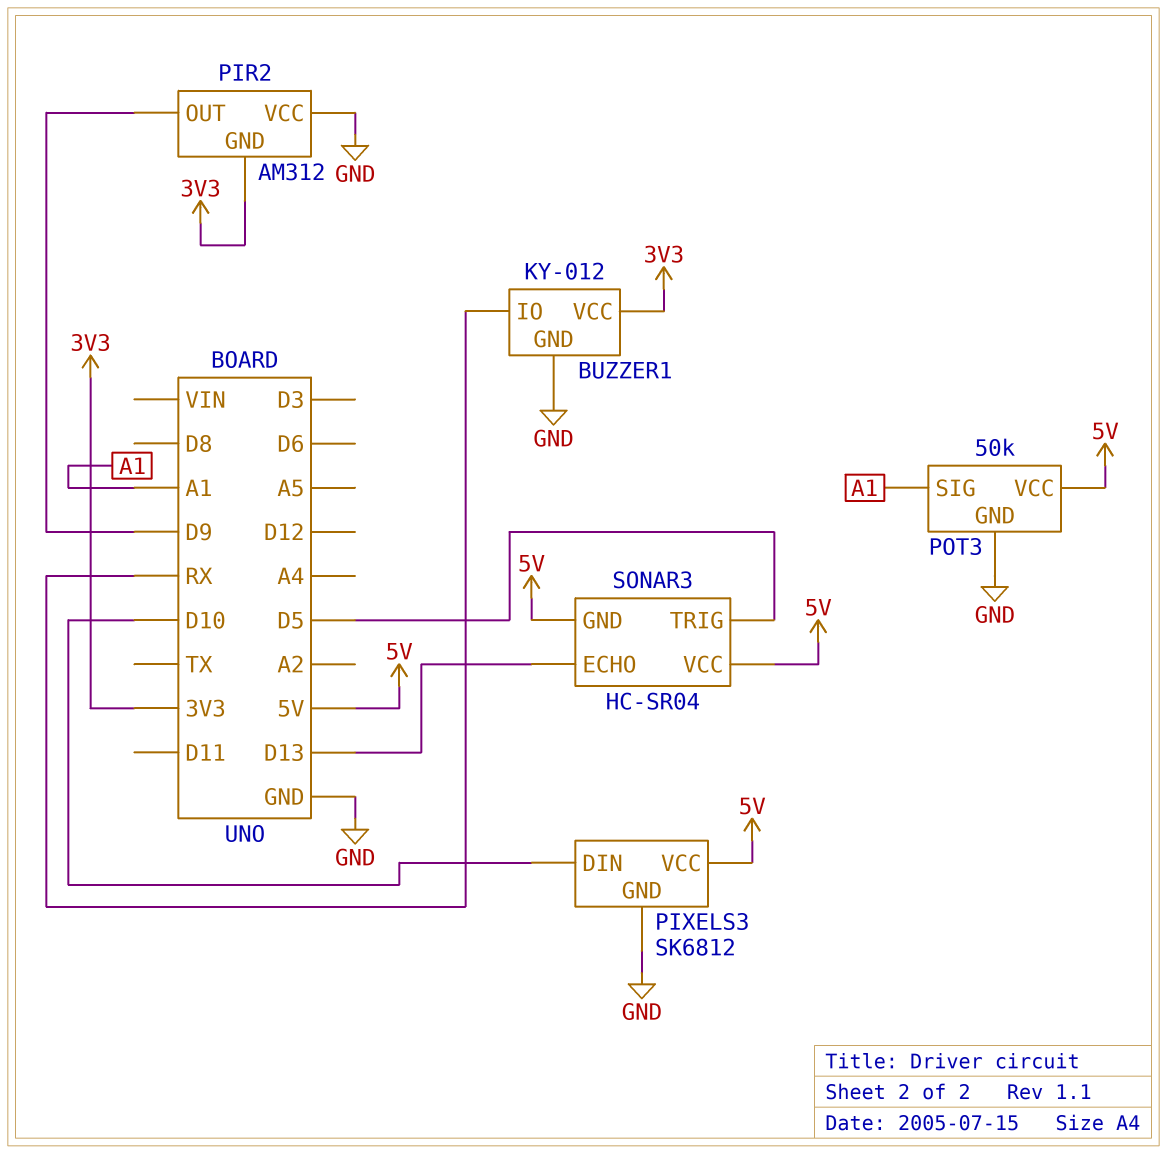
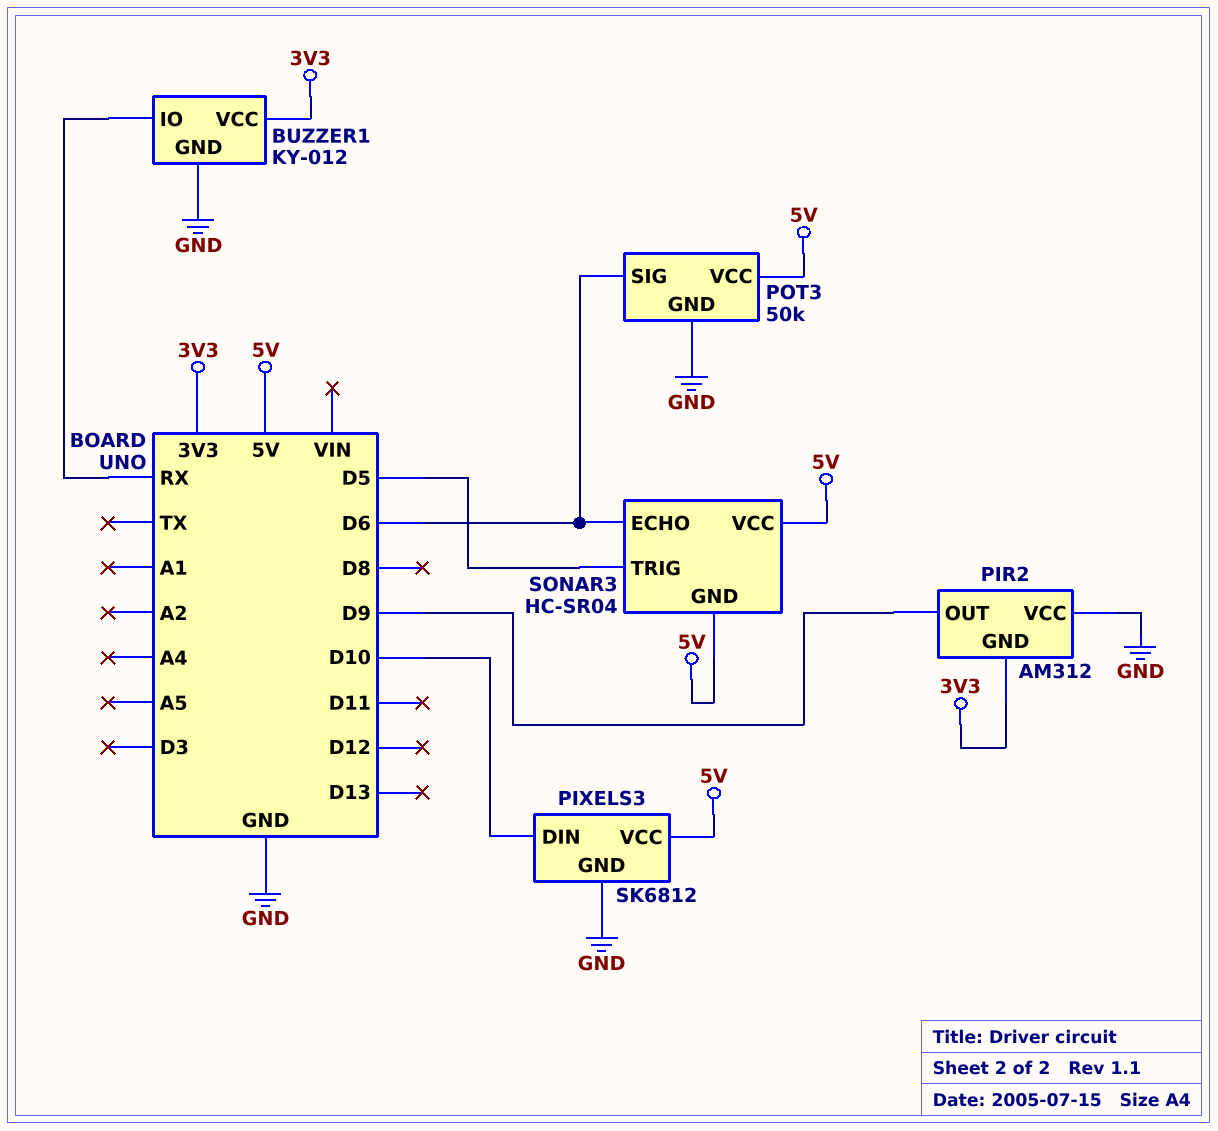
POT3 pin SIG: A1 -> D6
SONAR3 pin ECHO: D13 -> D6

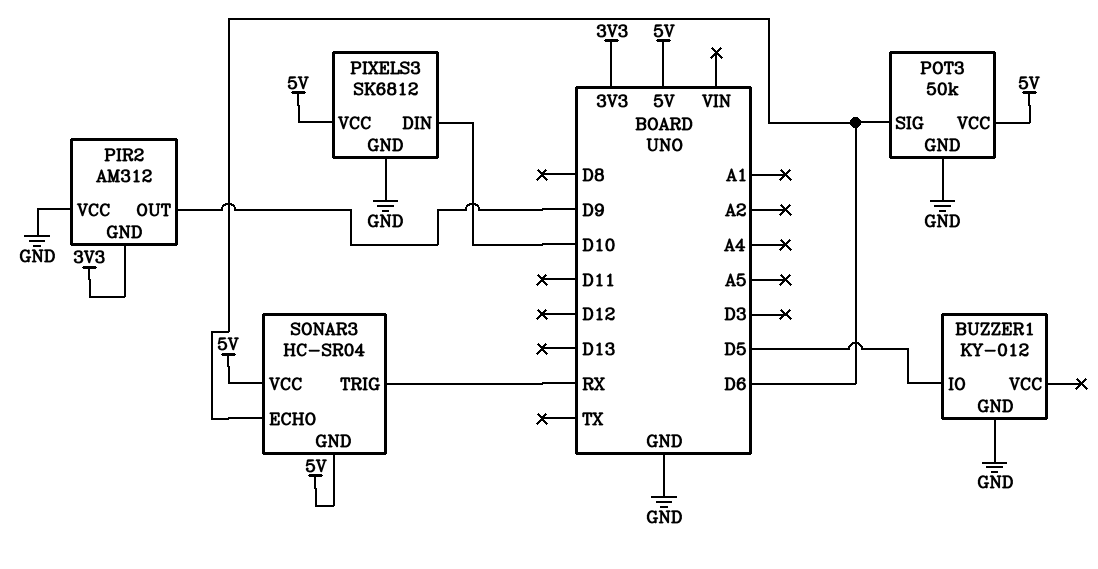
BUZZER1 pin IO: RX -> D5
BUZZER1 pin VCC: 3V3 -> none
SONAR3 pin TRIG: D5 -> RX

